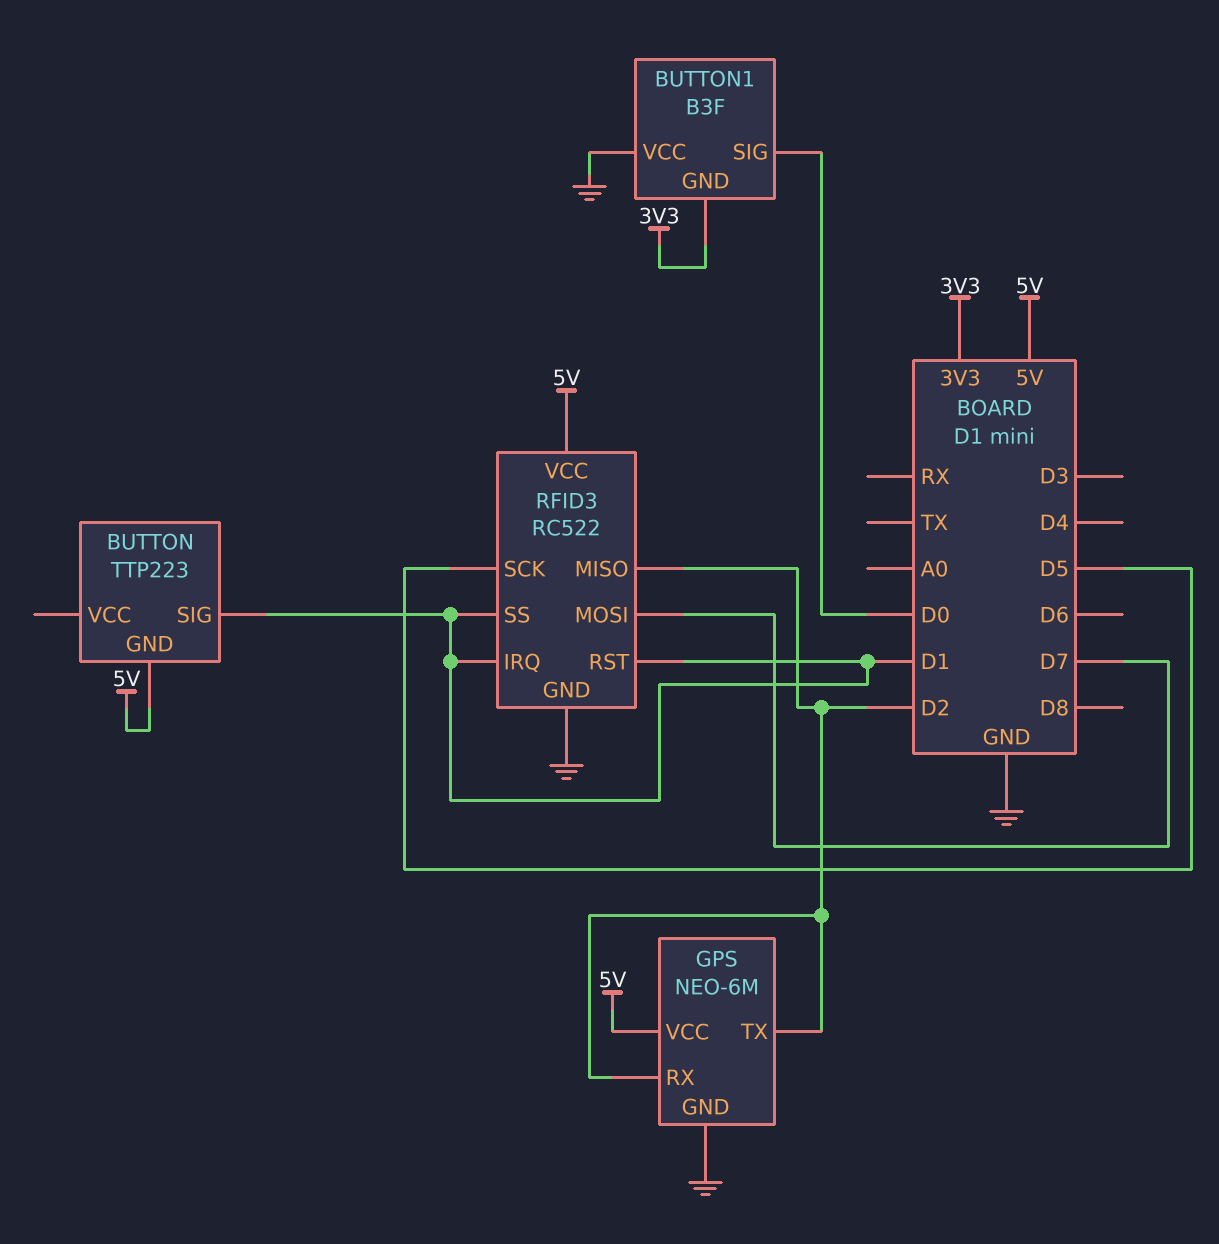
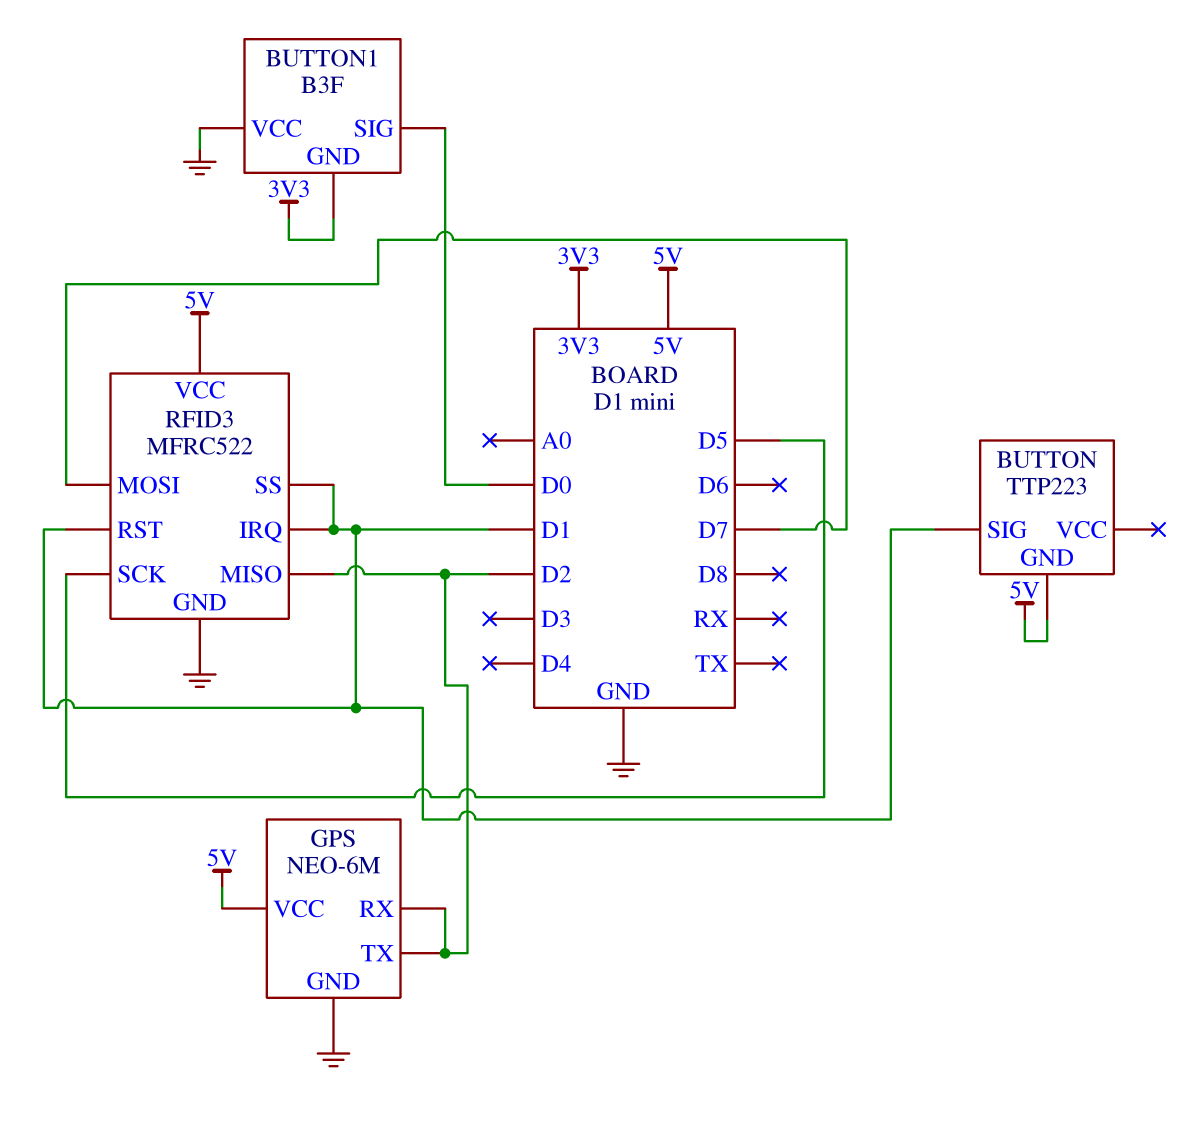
RFID3: RC522 -> MFRC522

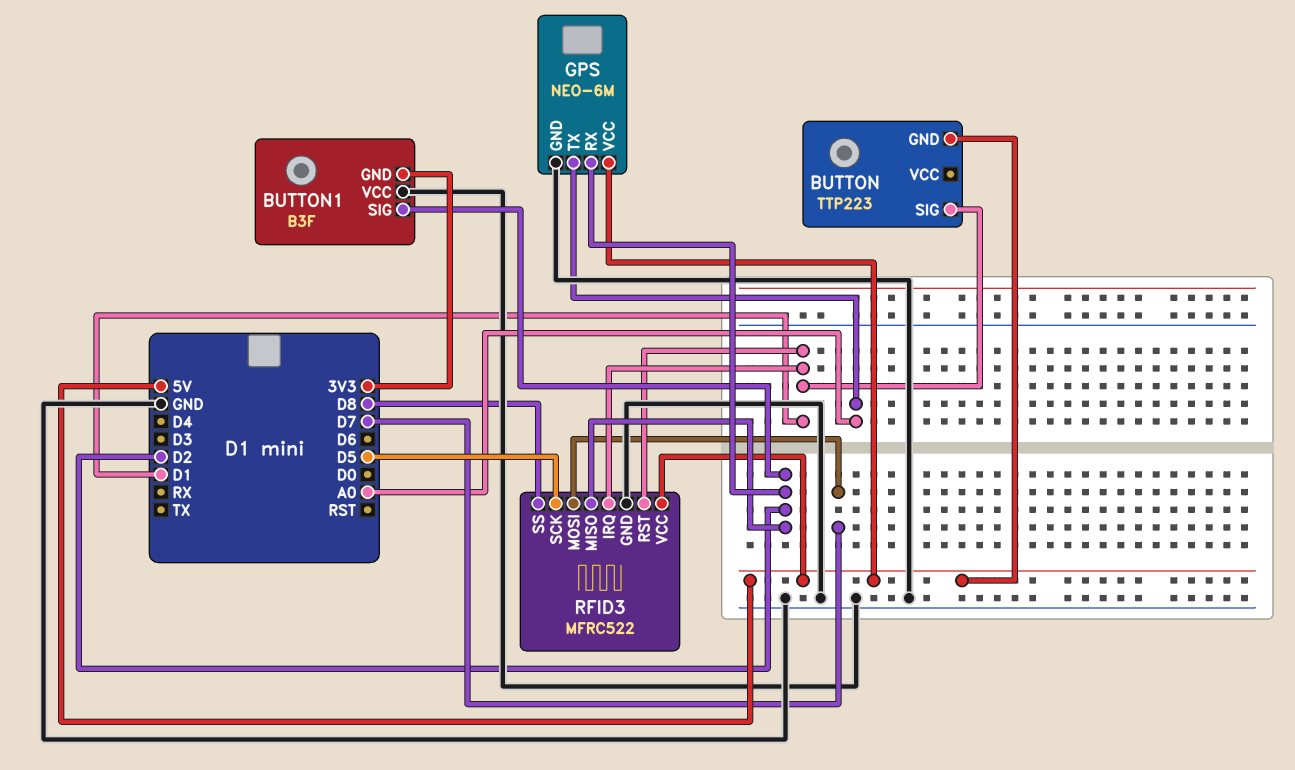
BUTTON1 pin SIG: D0 -> D2
GPS pin TX: D2 -> A0
RFID3 pin SS: D1 -> D8

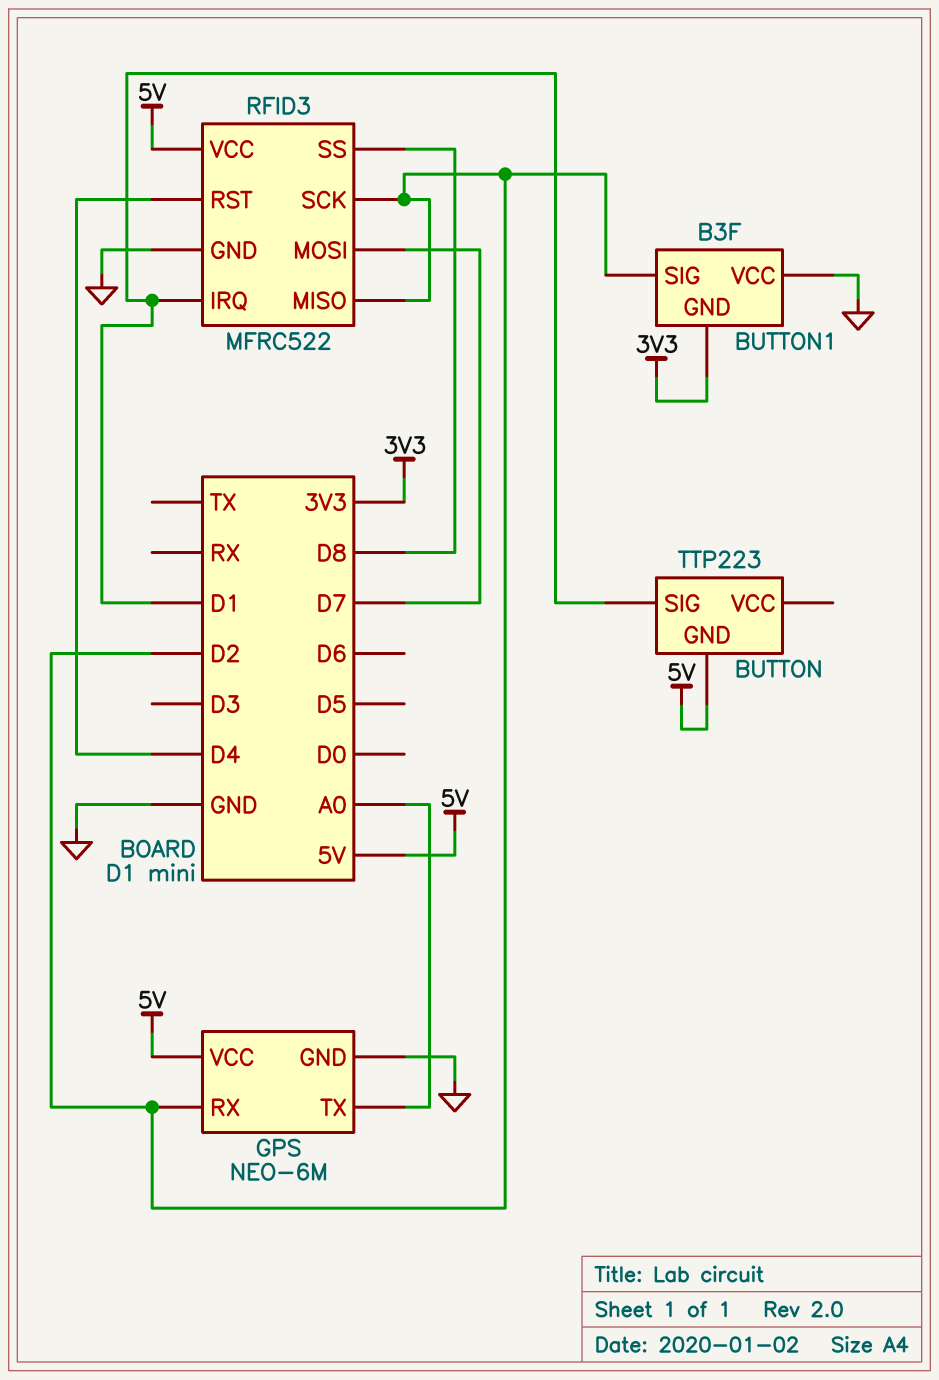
RFID3 pin RST: D1 -> D4
RFID3 pin SCK: D5 -> D2

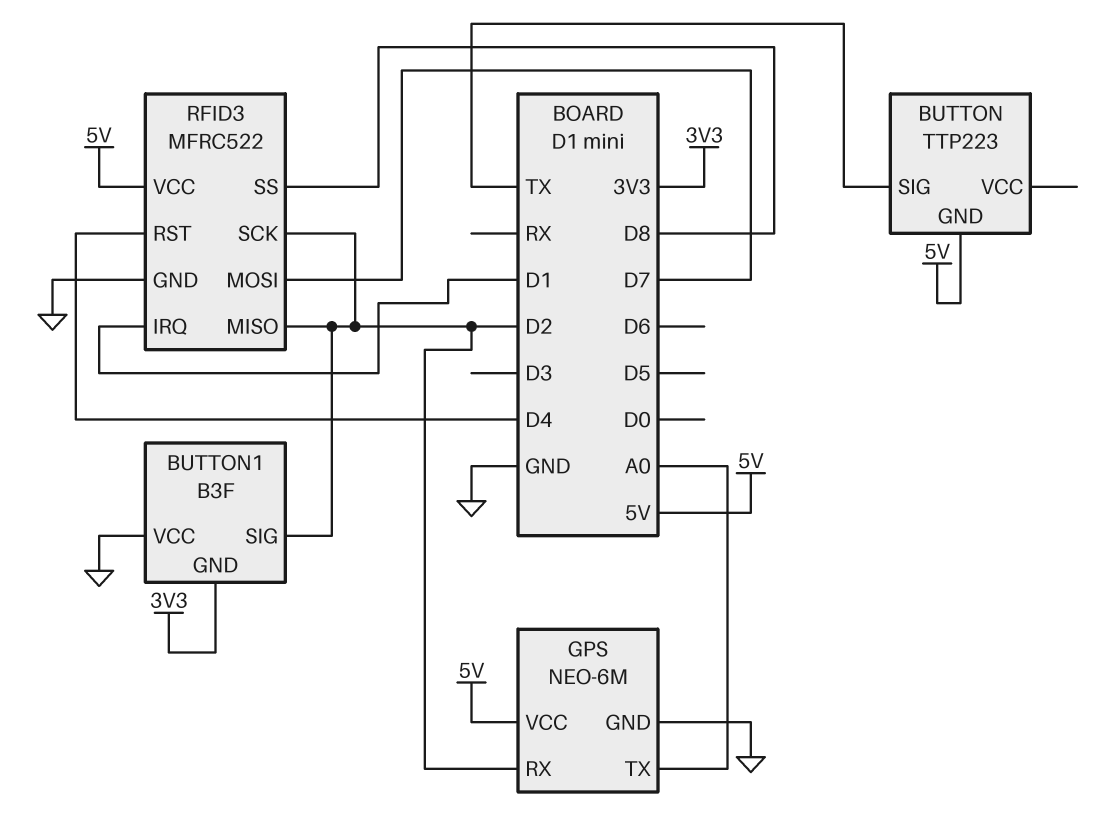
BUTTON pin SIG: D1 -> TX

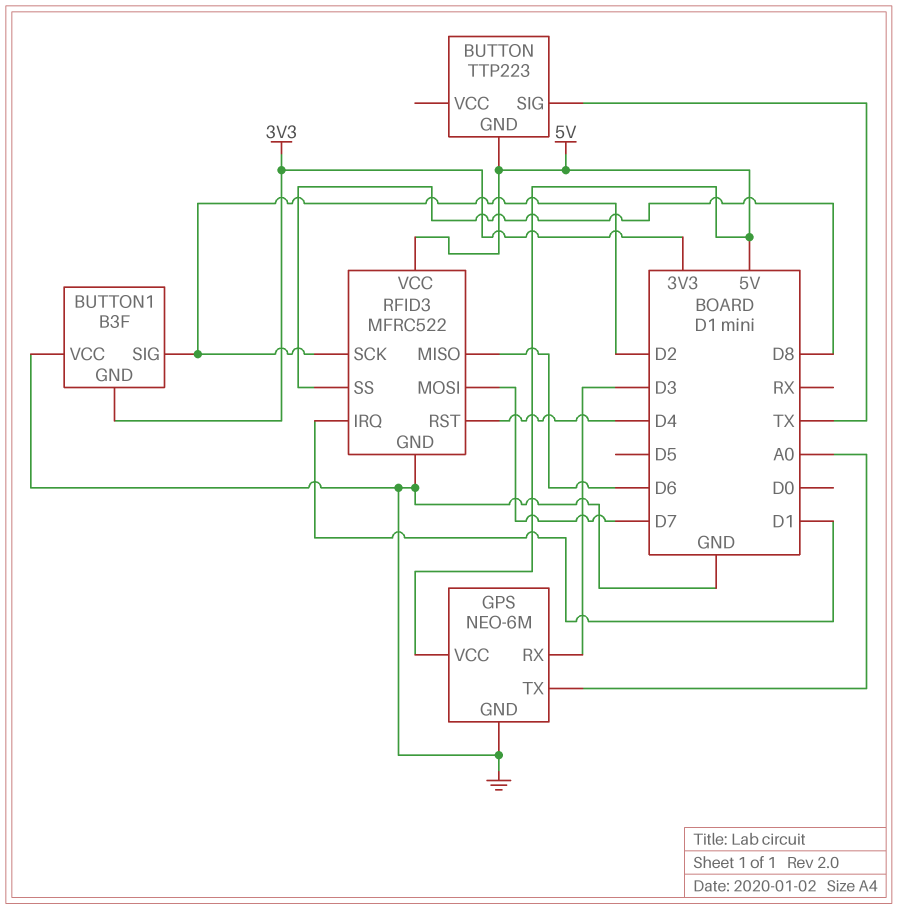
GPS pin RX: D2 -> D3
RFID3 pin MISO: D2 -> D6

